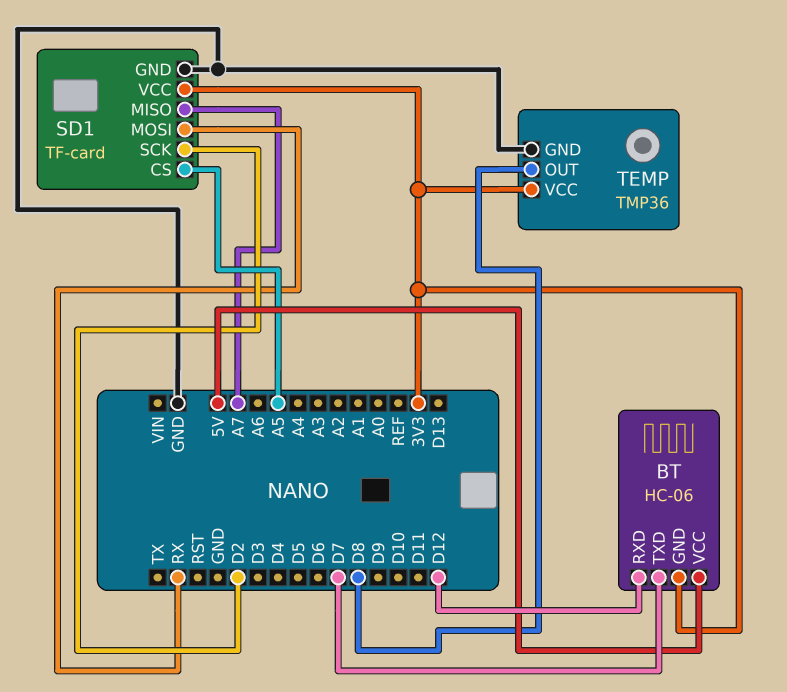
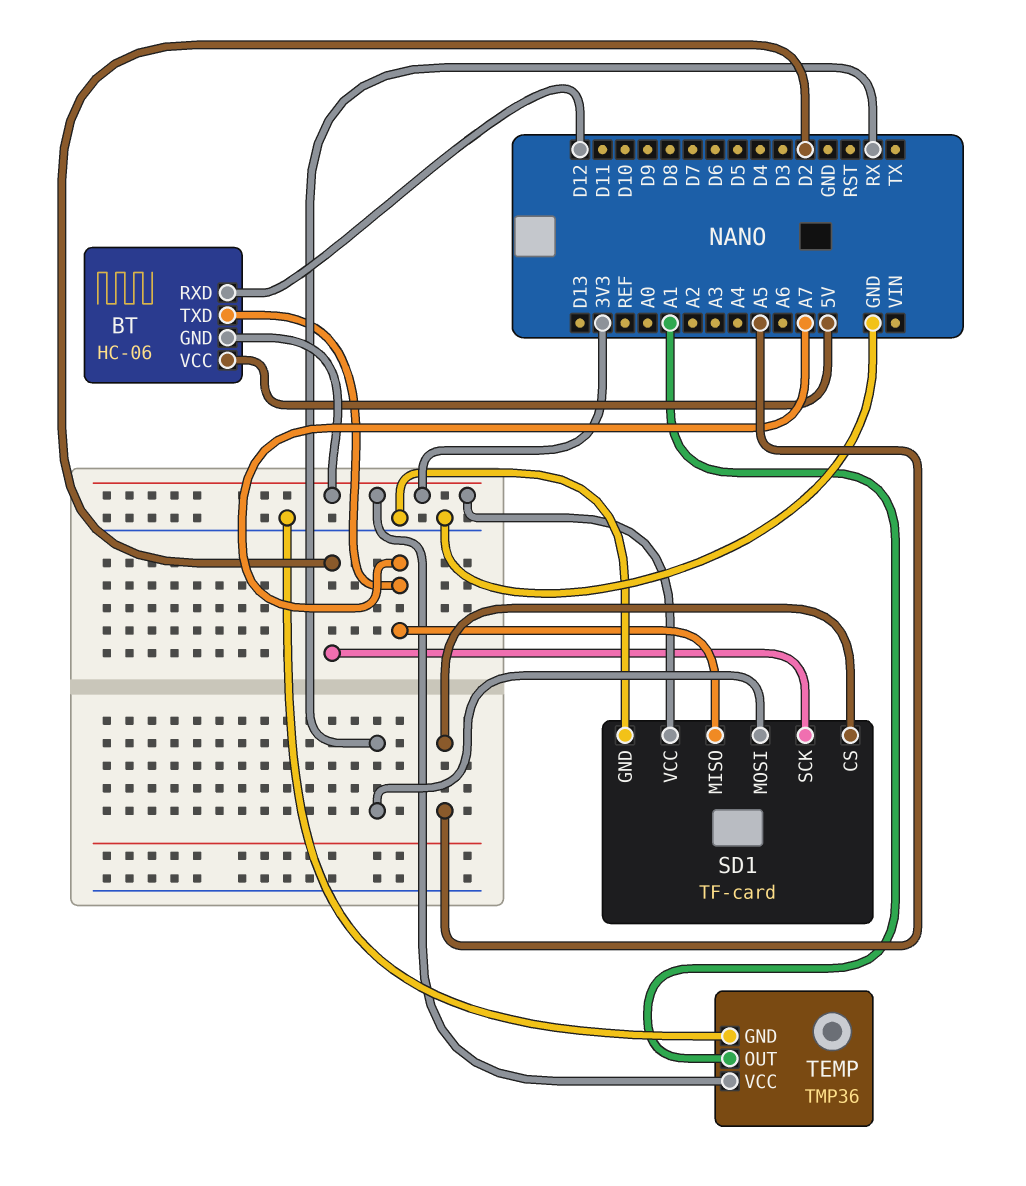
BT pin TXD: D7 -> A7
TEMP pin OUT: D8 -> A1

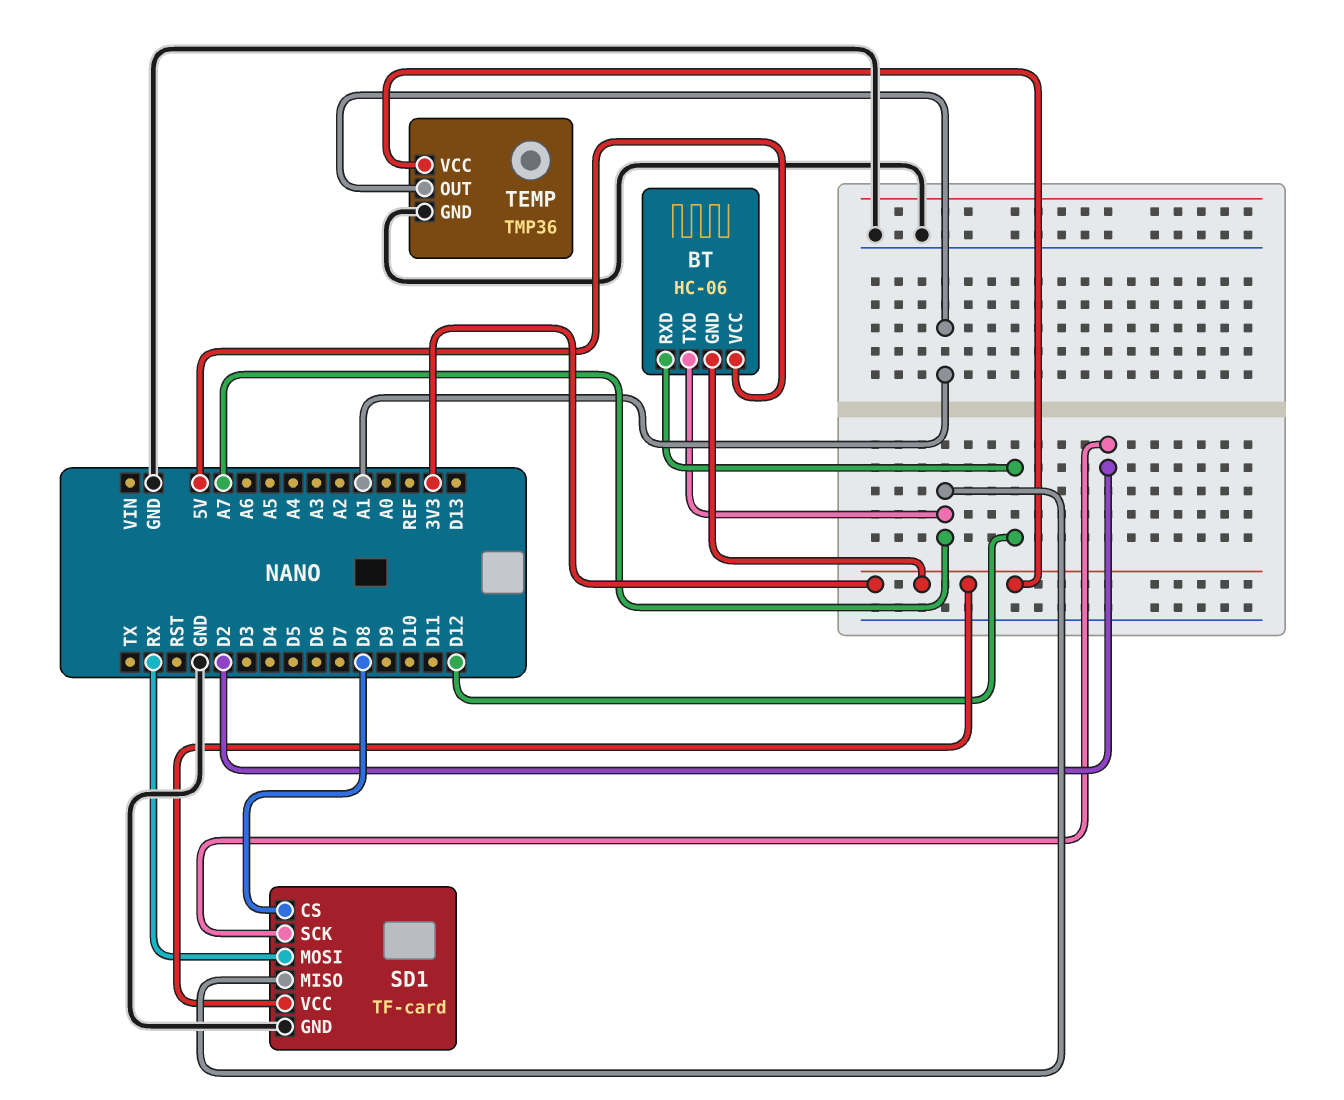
SD1 pin CS: A5 -> D8

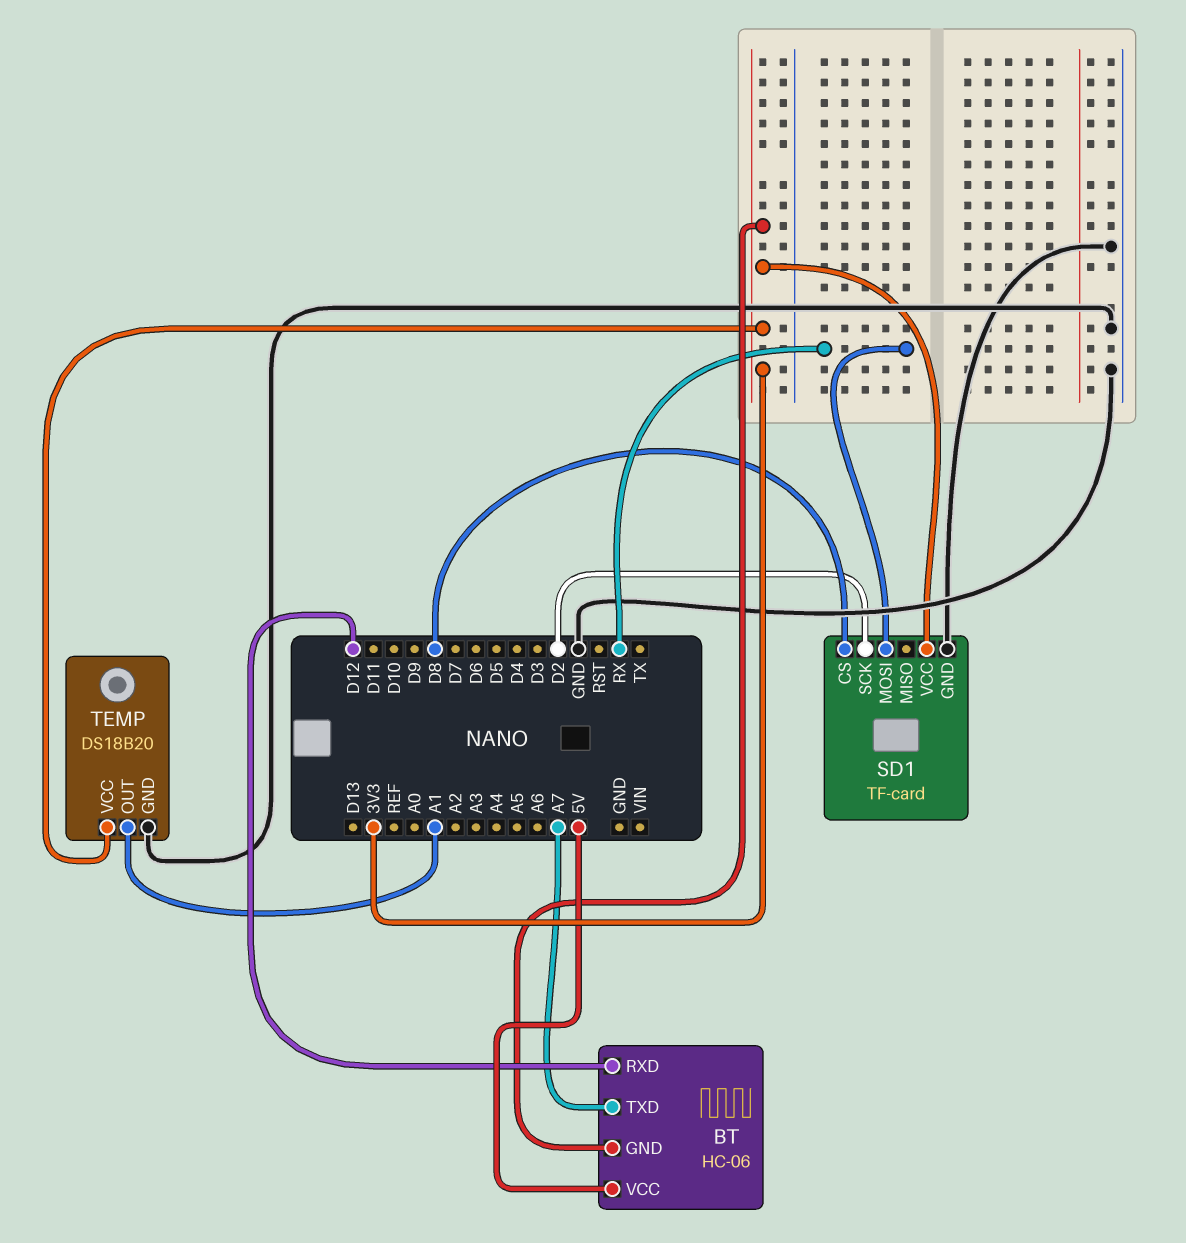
SD1 pin MISO: A7 -> none
TEMP: TMP36 -> DS18B20

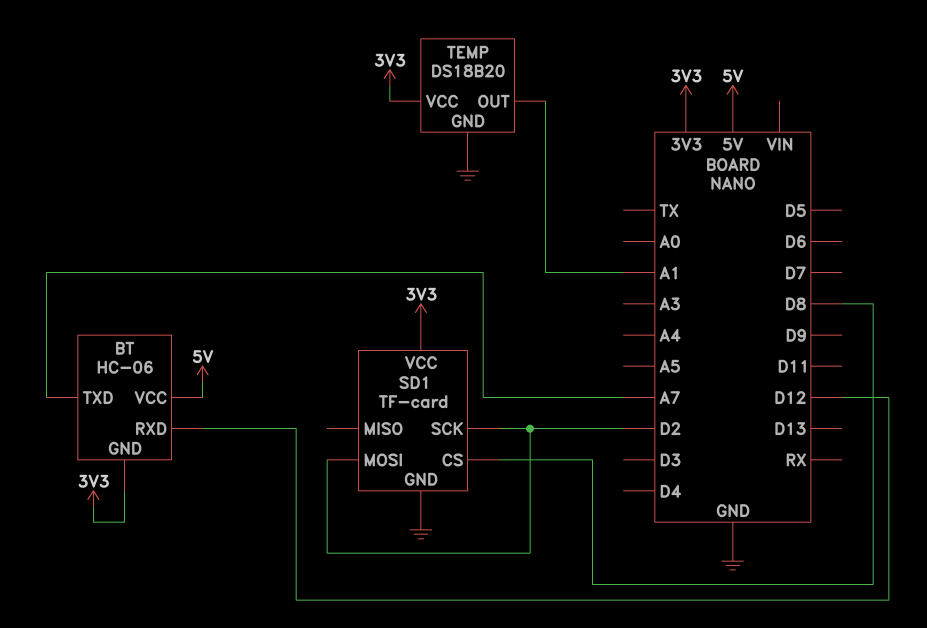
SD1 pin MOSI: RX -> D2

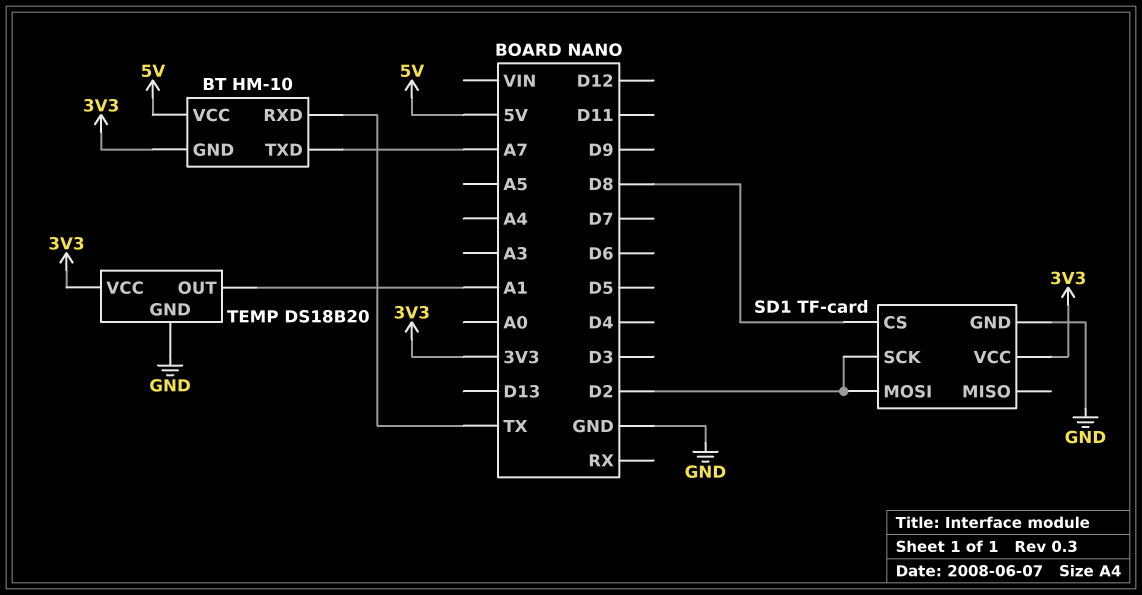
BT: HC-06 -> HM-10
BT pin RXD: D12 -> TX

